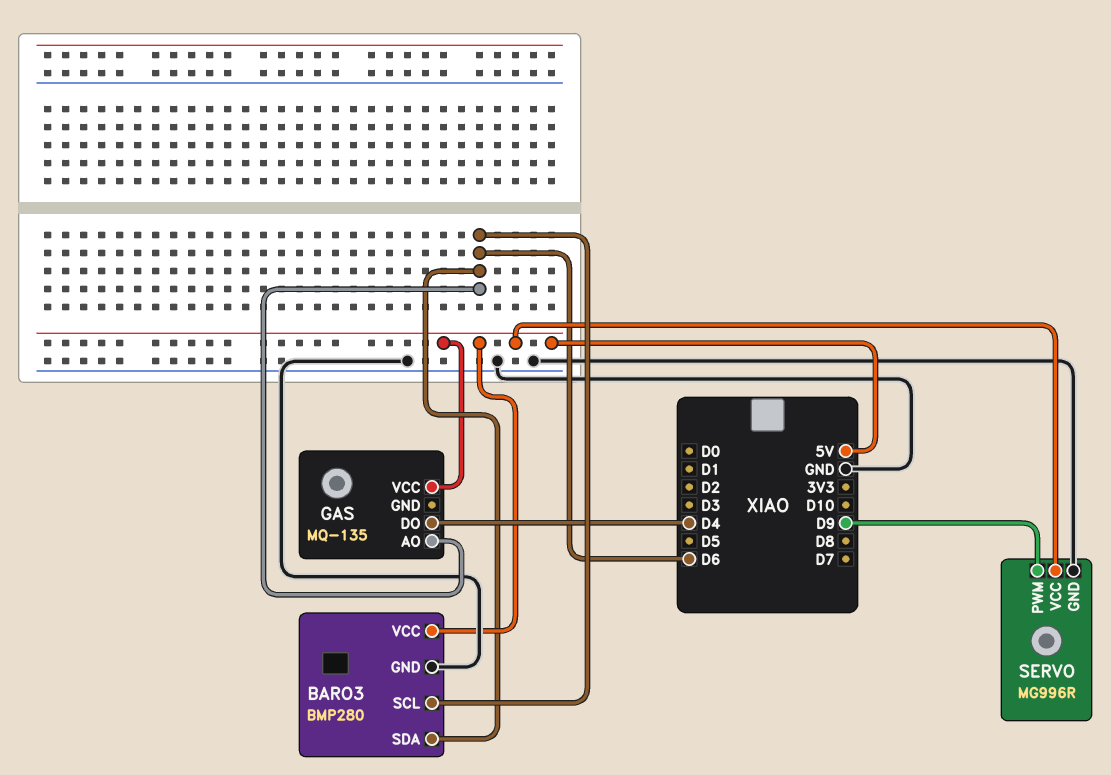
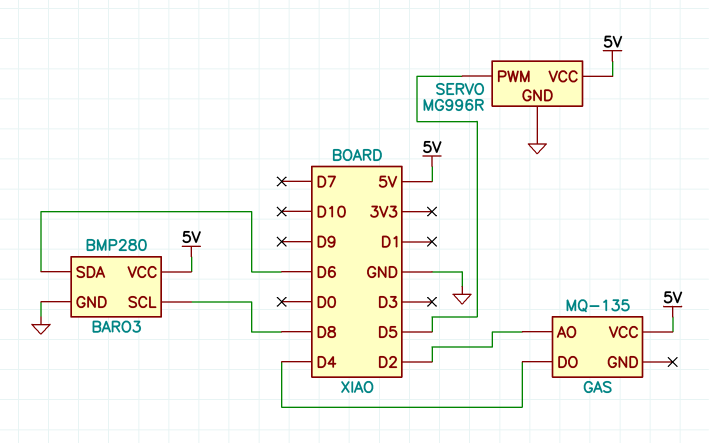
BARO3 pin SCL: D6 -> D8
GAS pin AO: D6 -> D2
SERVO pin PWM: D9 -> D5

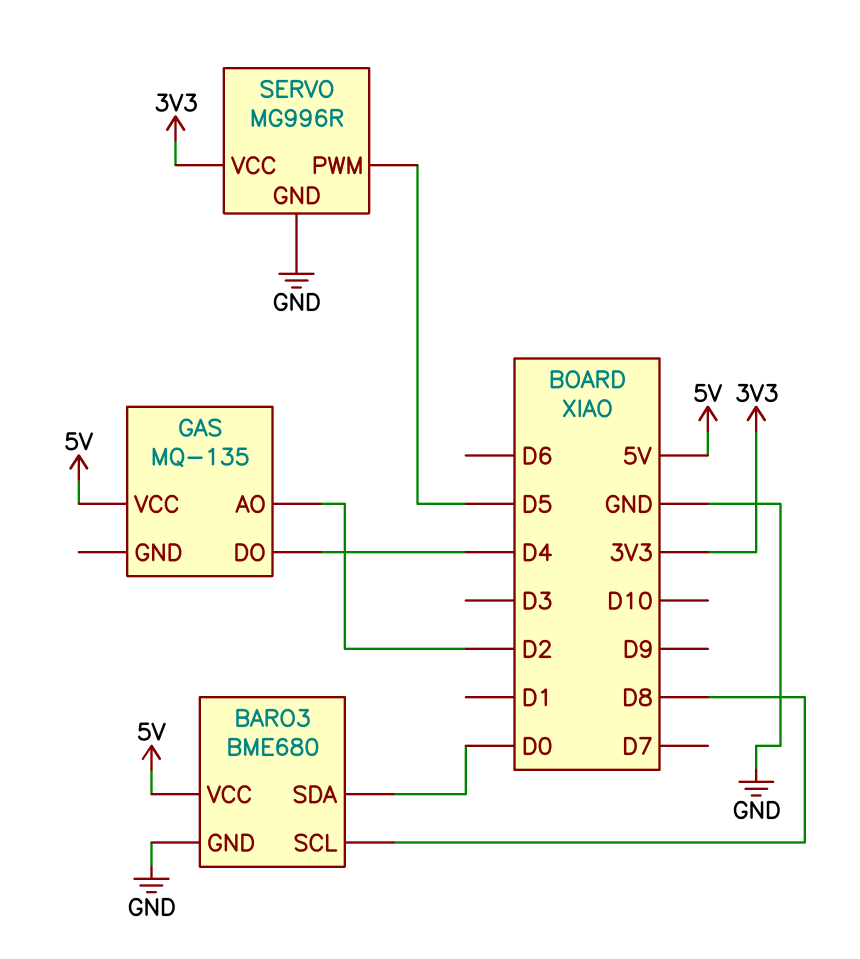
BARO3: BMP280 -> BME680
BARO3 pin SDA: D6 -> D0
SERVO pin VCC: 5V -> 3V3

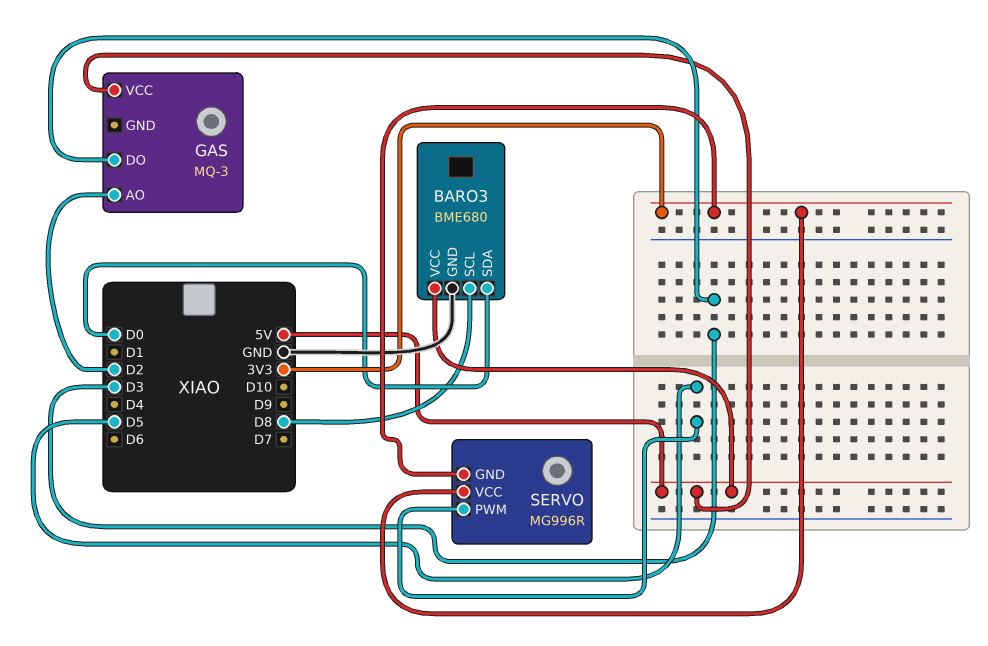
GAS: MQ-135 -> MQ-3
GAS pin DO: D4 -> D3
SERVO pin GND: GND -> 3V3

